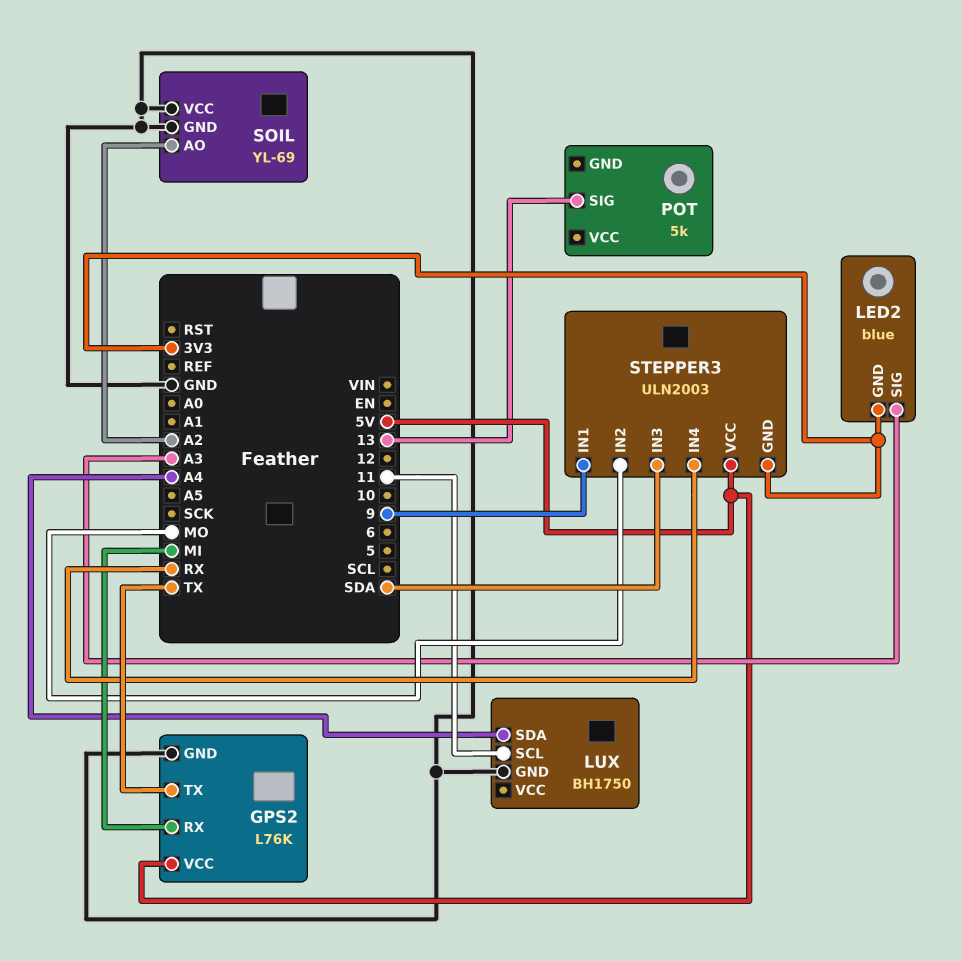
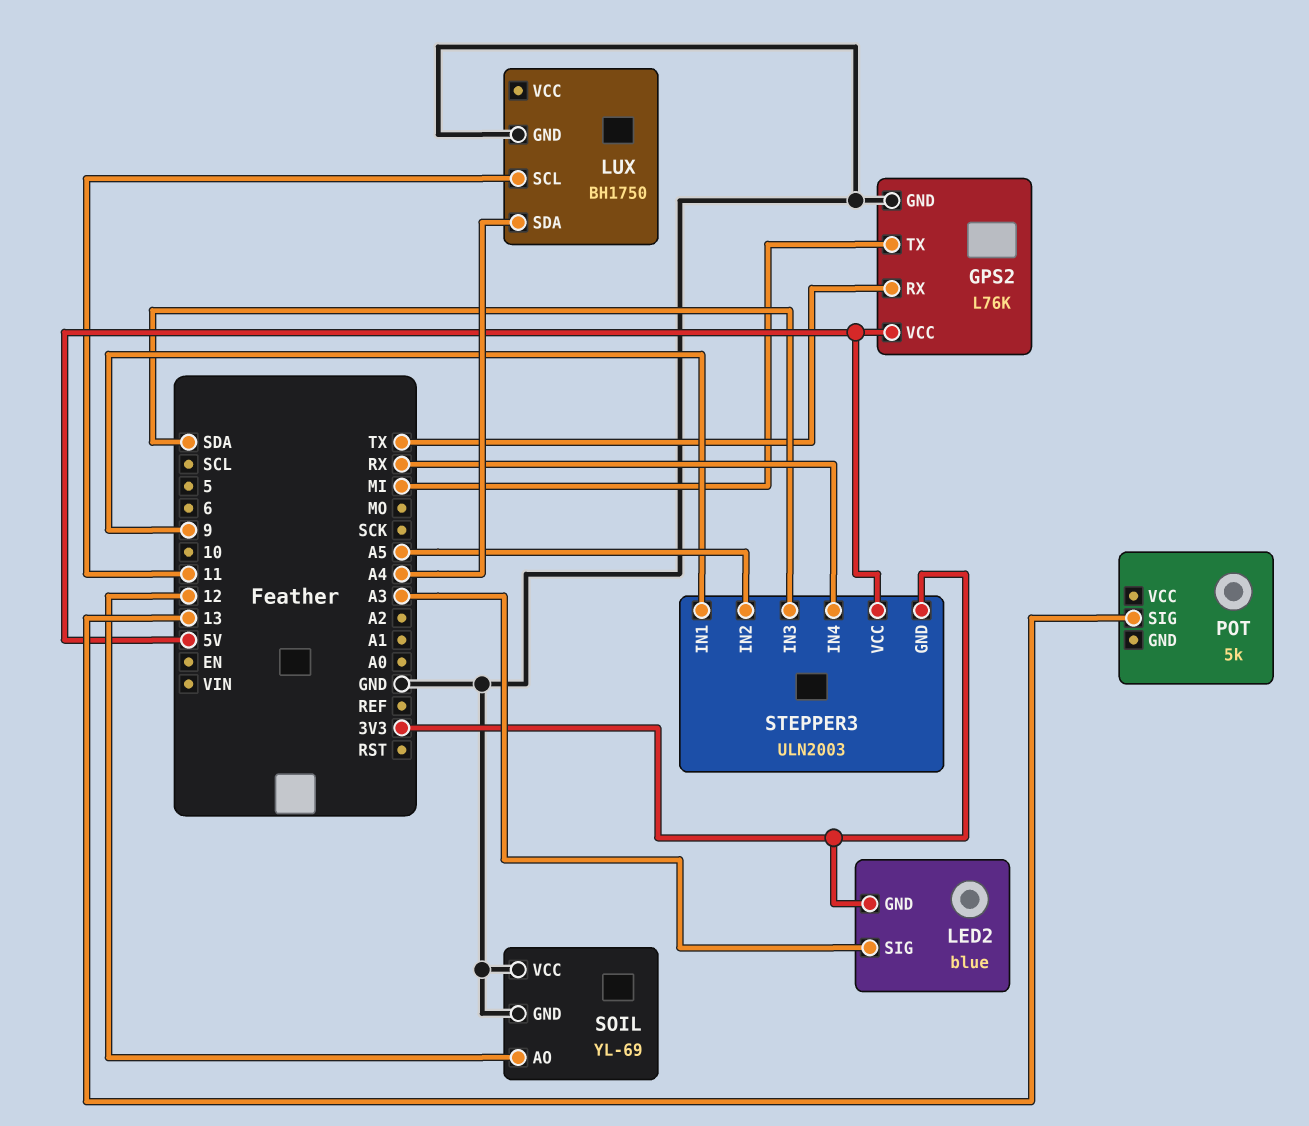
GPS2 pin RX: MI -> TX
GPS2 pin TX: TX -> MI
SOIL pin AO: A2 -> 12
STEPPER3 pin IN2: MO -> A5

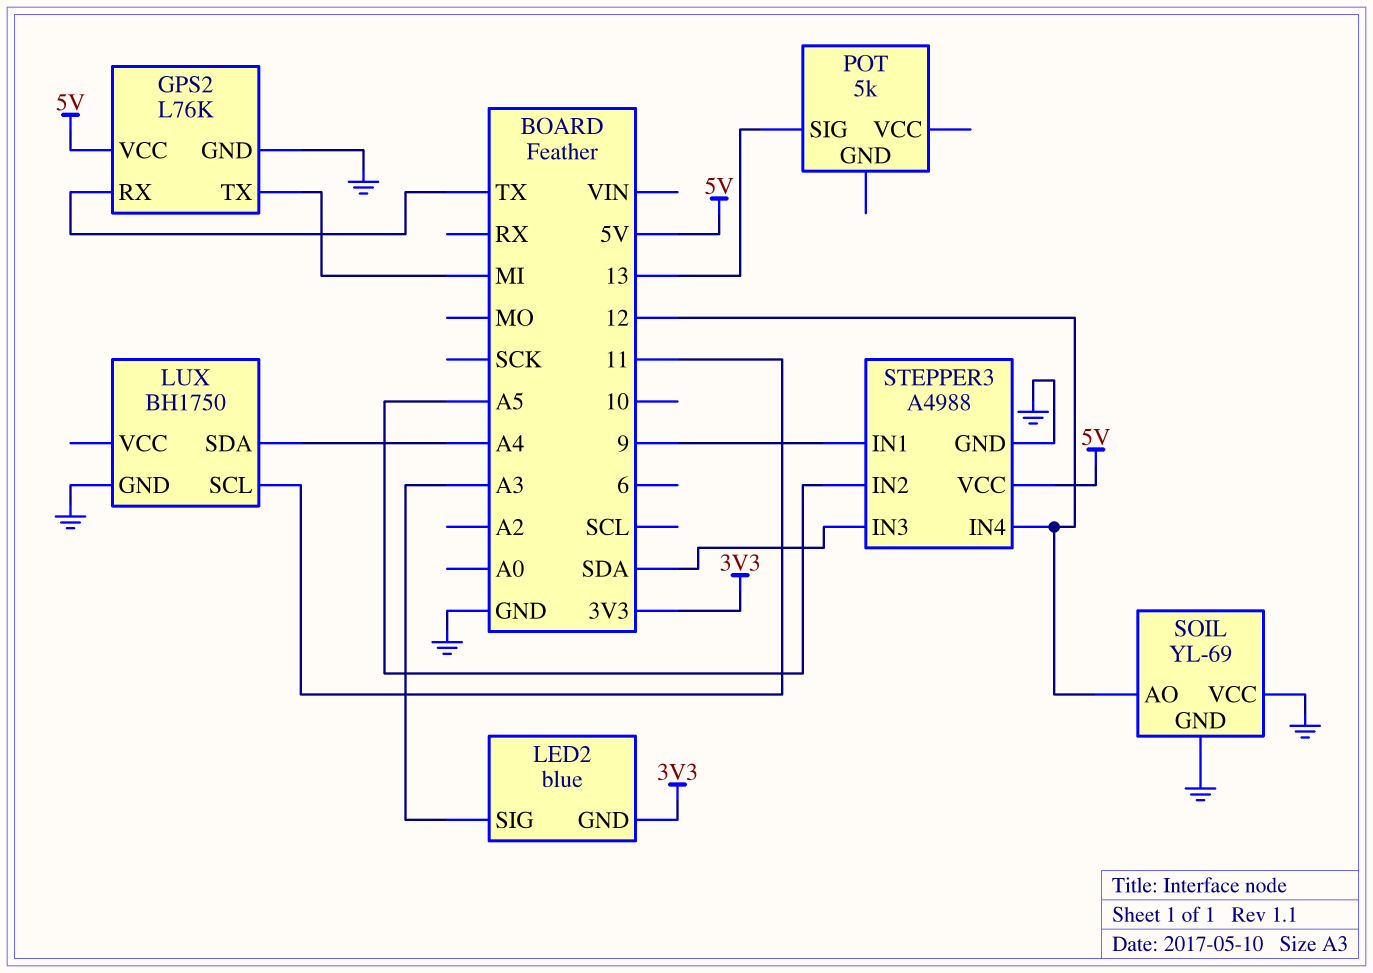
STEPPER3: ULN2003 -> A4988
STEPPER3 pin GND: 3V3 -> GND
STEPPER3 pin IN4: RX -> 12

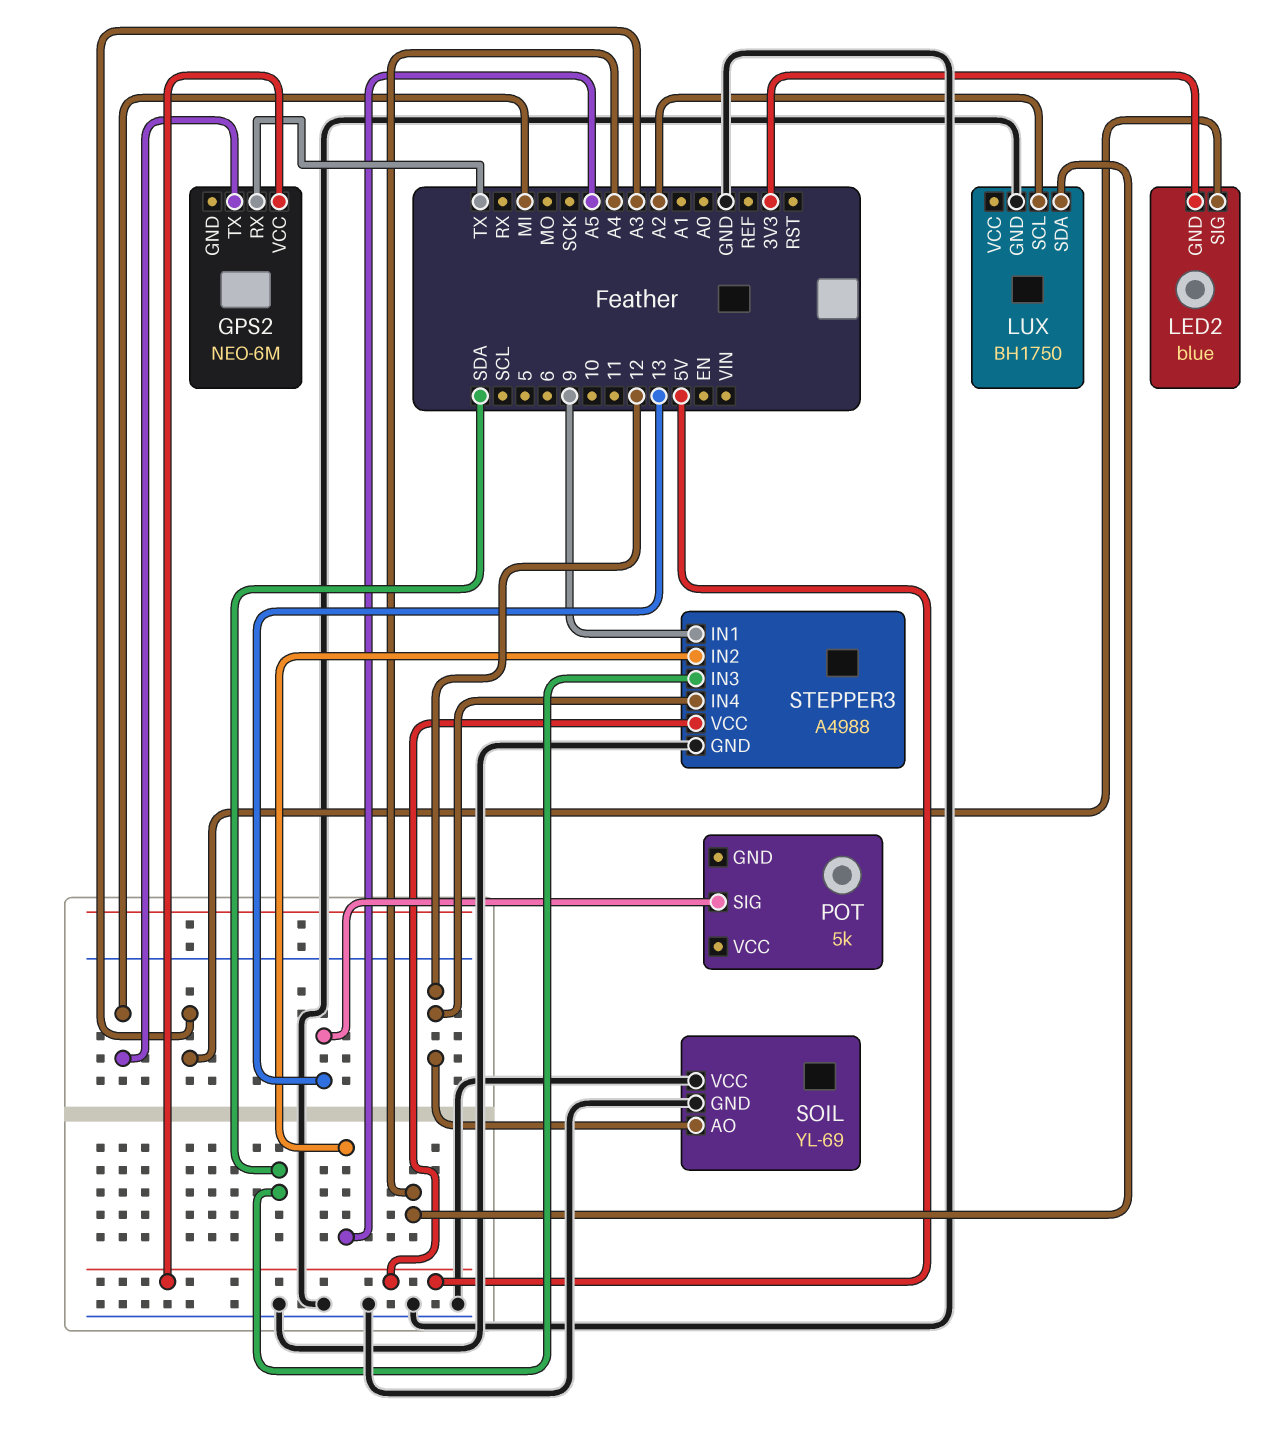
GPS2: L76K -> NEO-6M
GPS2 pin GND: GND -> none
LUX pin SCL: 11 -> A2

